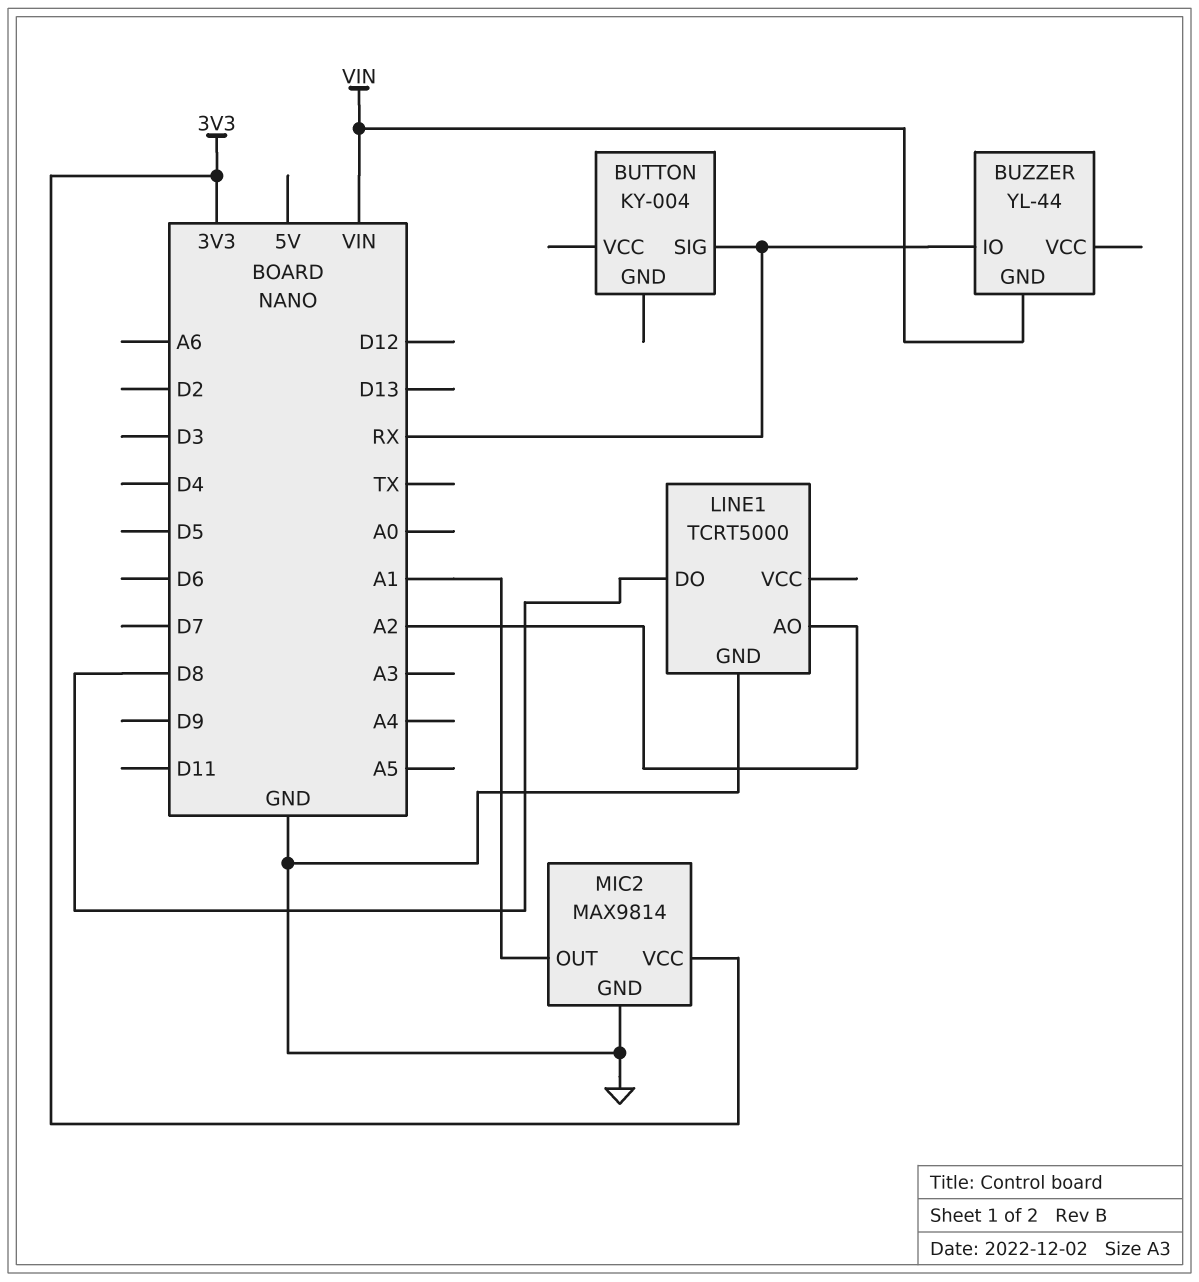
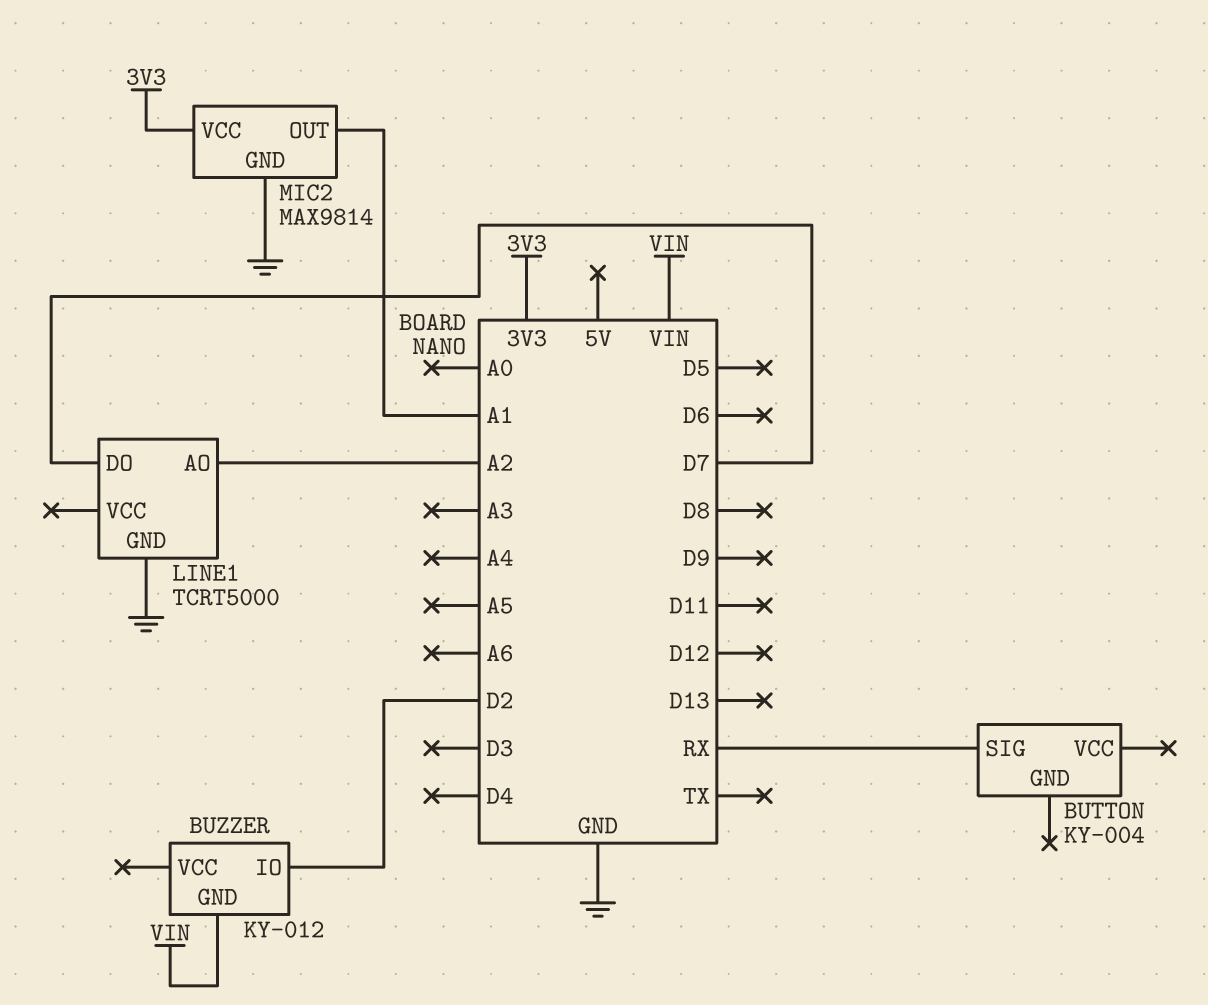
BUZZER: YL-44 -> KY-012
BUZZER pin IO: RX -> D2
LINE1 pin DO: D8 -> D7

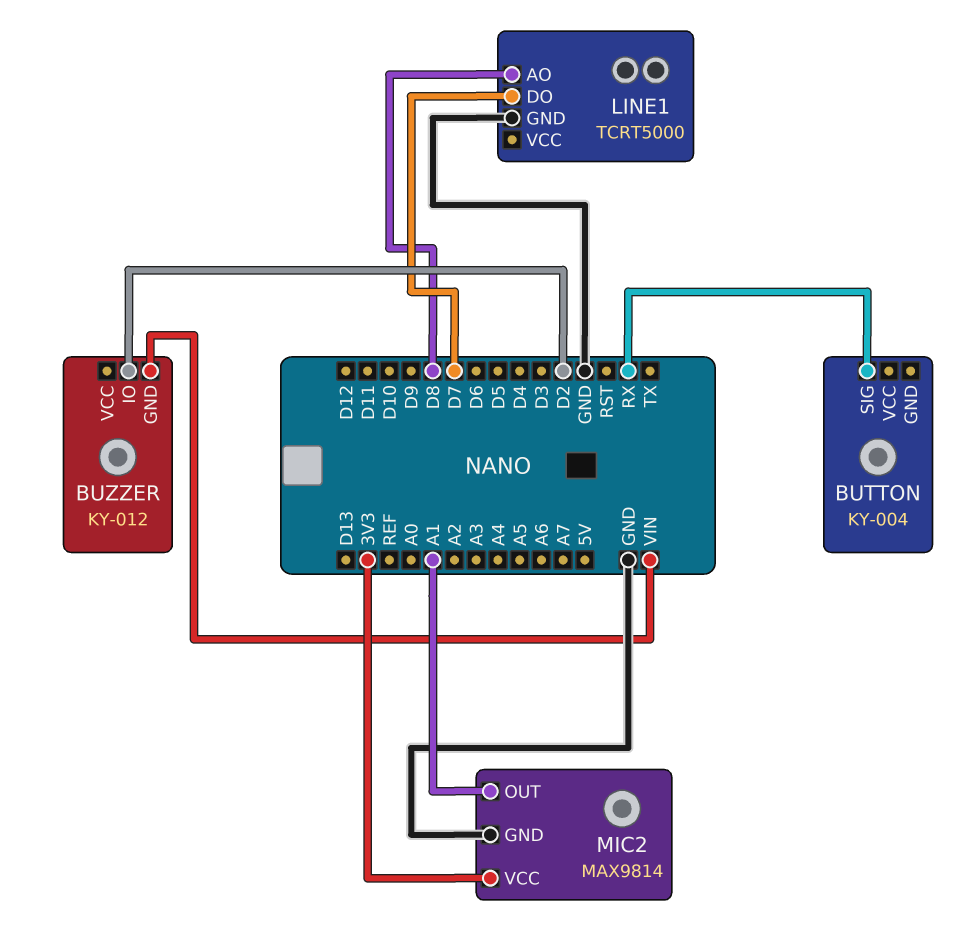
LINE1 pin AO: A2 -> D8

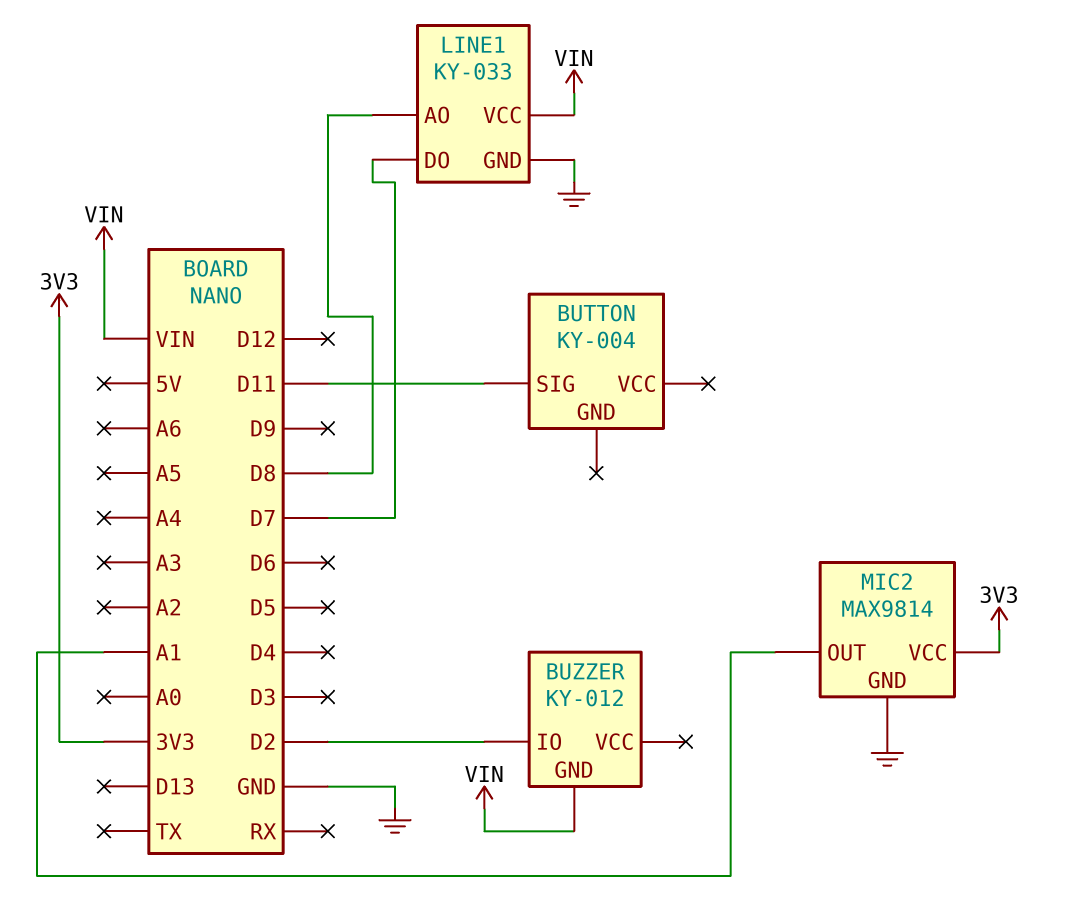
BUTTON pin SIG: RX -> D11
LINE1: TCRT5000 -> KY-033
LINE1 pin VCC: none -> VIN

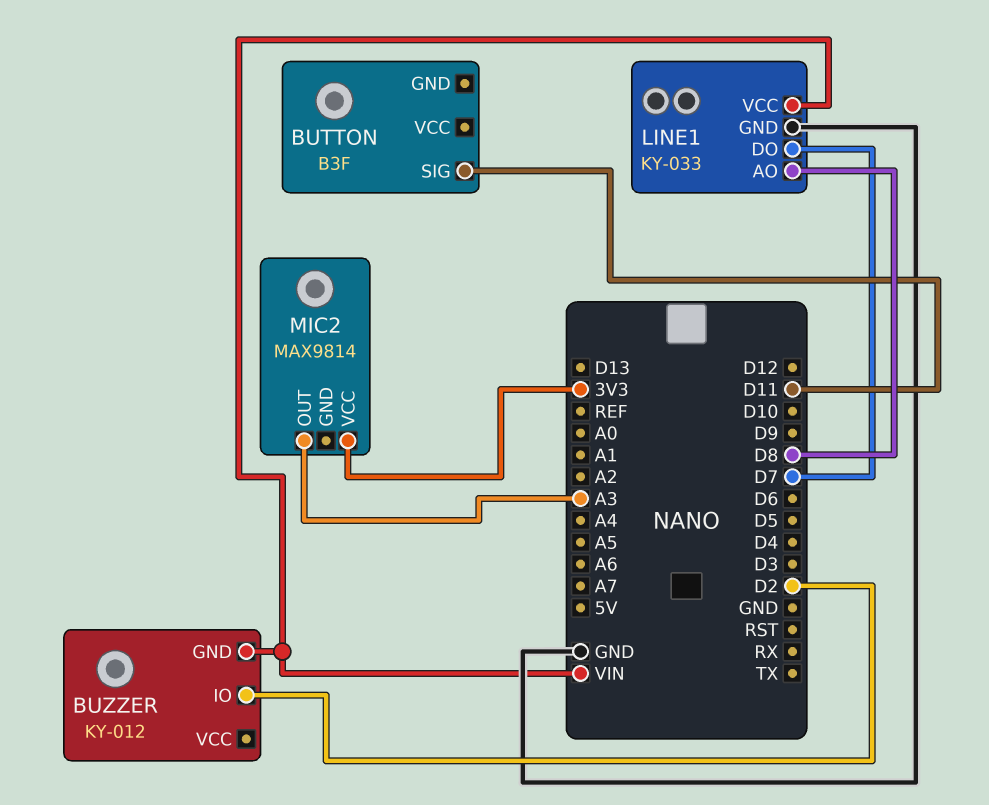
BUTTON: KY-004 -> B3F
MIC2 pin GND: GND -> none
MIC2 pin OUT: A1 -> A3

